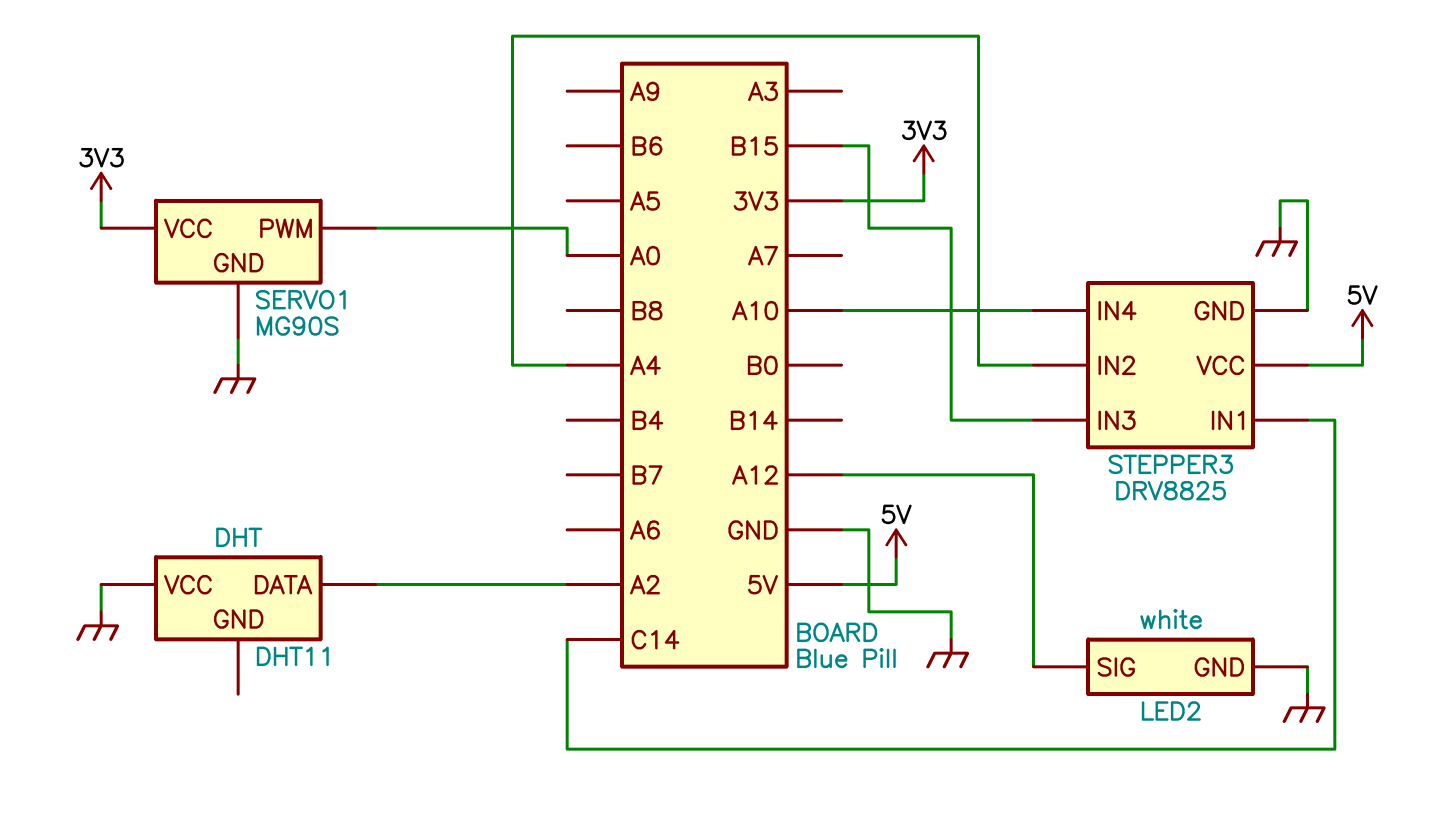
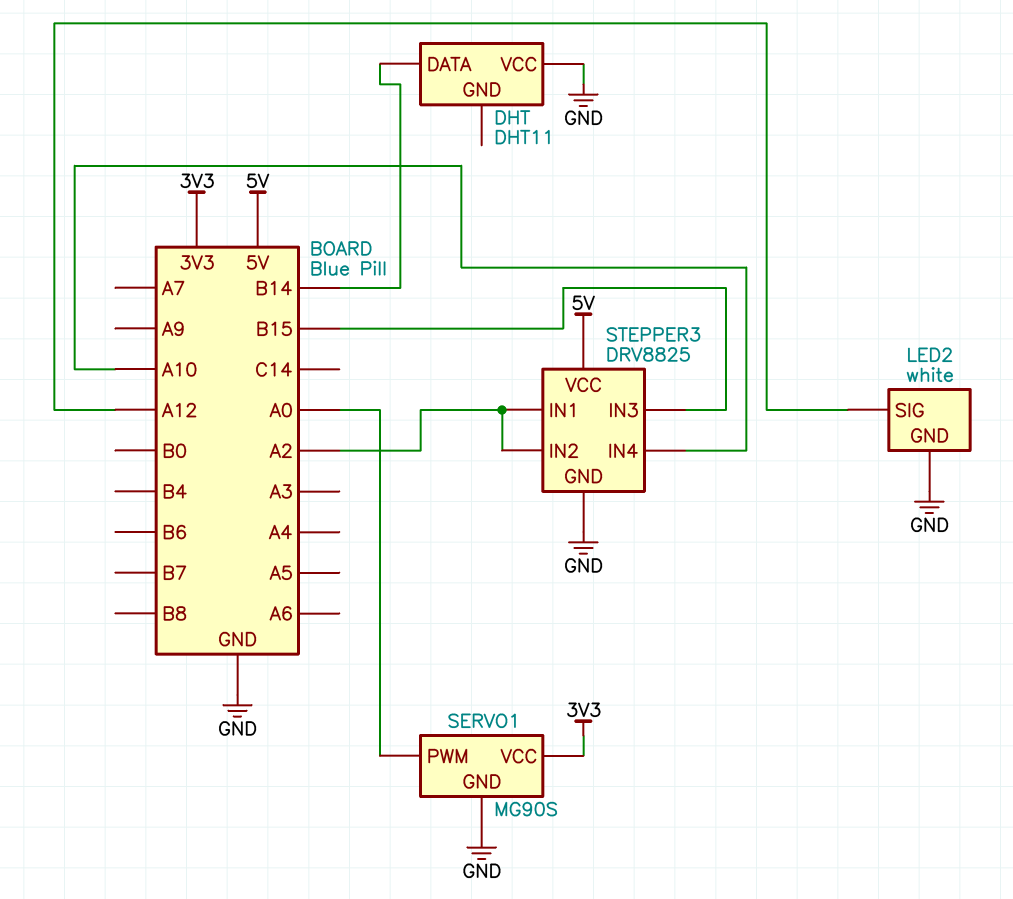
DHT pin DATA: A2 -> B14
STEPPER3 pin IN1: C14 -> A2
STEPPER3 pin IN2: A4 -> A2

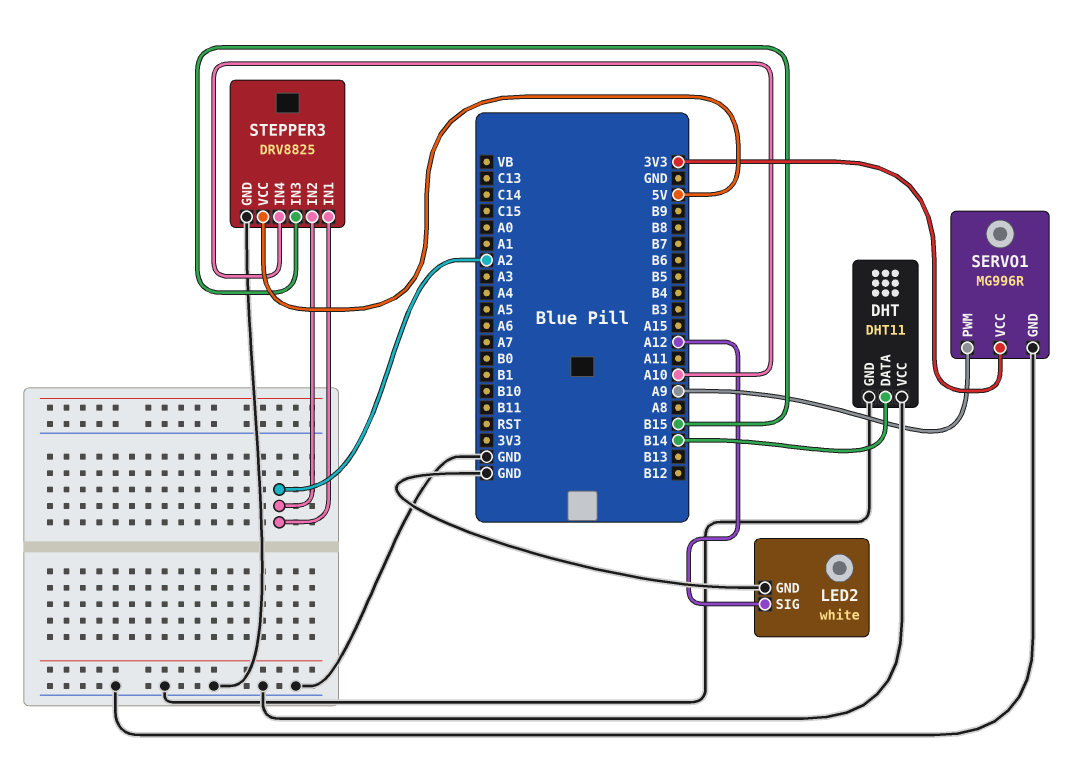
DHT pin GND: none -> GND
SERVO1: MG90S -> MG996R
SERVO1 pin PWM: A0 -> A9

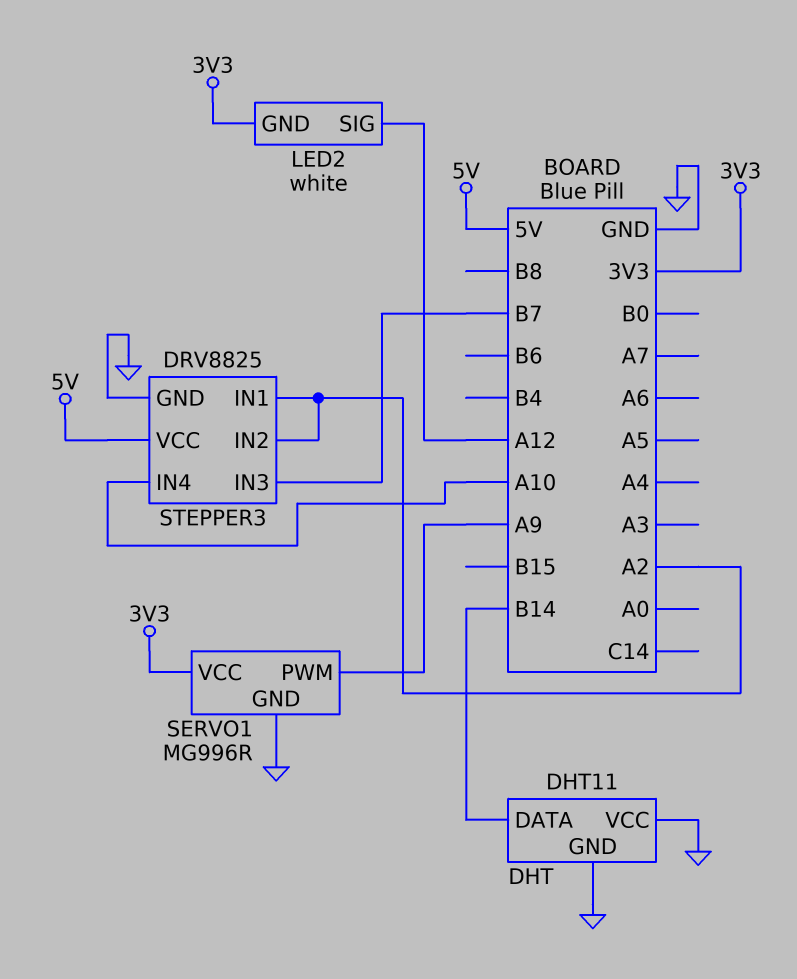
LED2 pin GND: GND -> 3V3
STEPPER3 pin IN3: B15 -> B7

